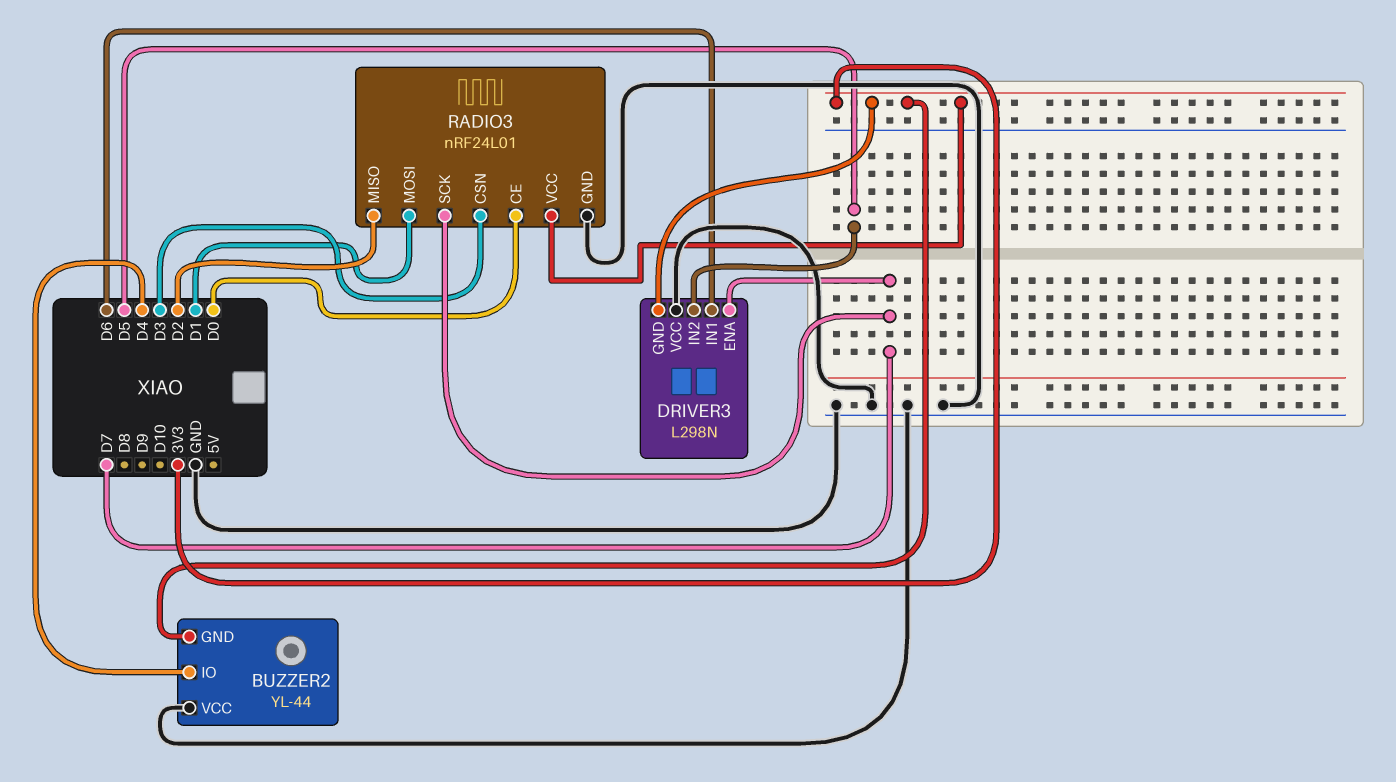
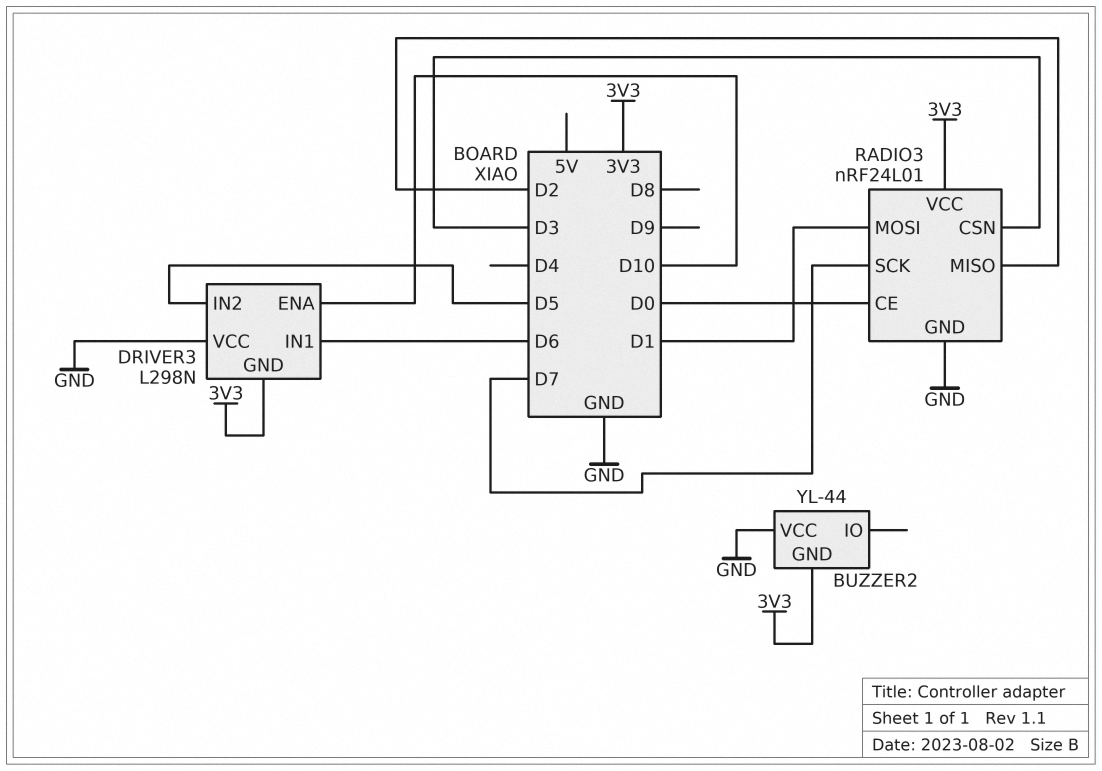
BUZZER2 pin IO: D4 -> none
DRIVER3 pin ENA: D7 -> D10

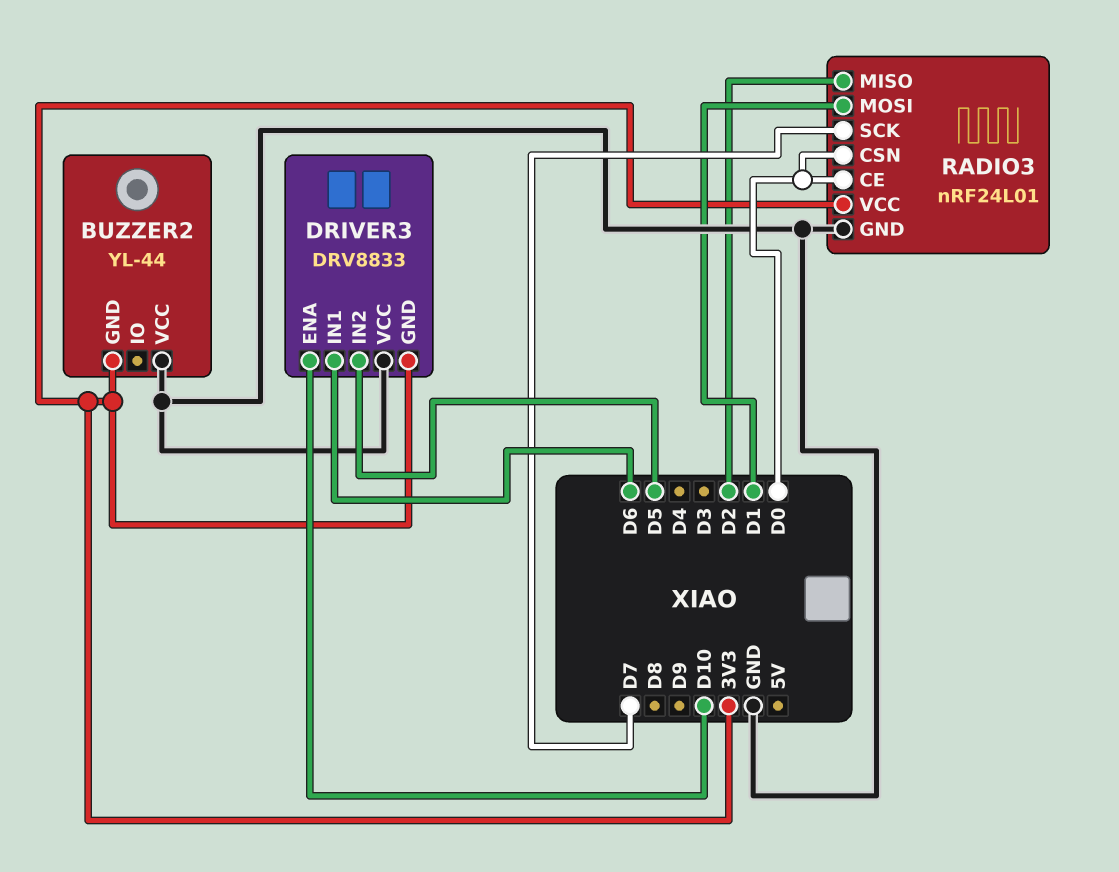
DRIVER3: L298N -> DRV8833
RADIO3 pin CSN: D3 -> D0

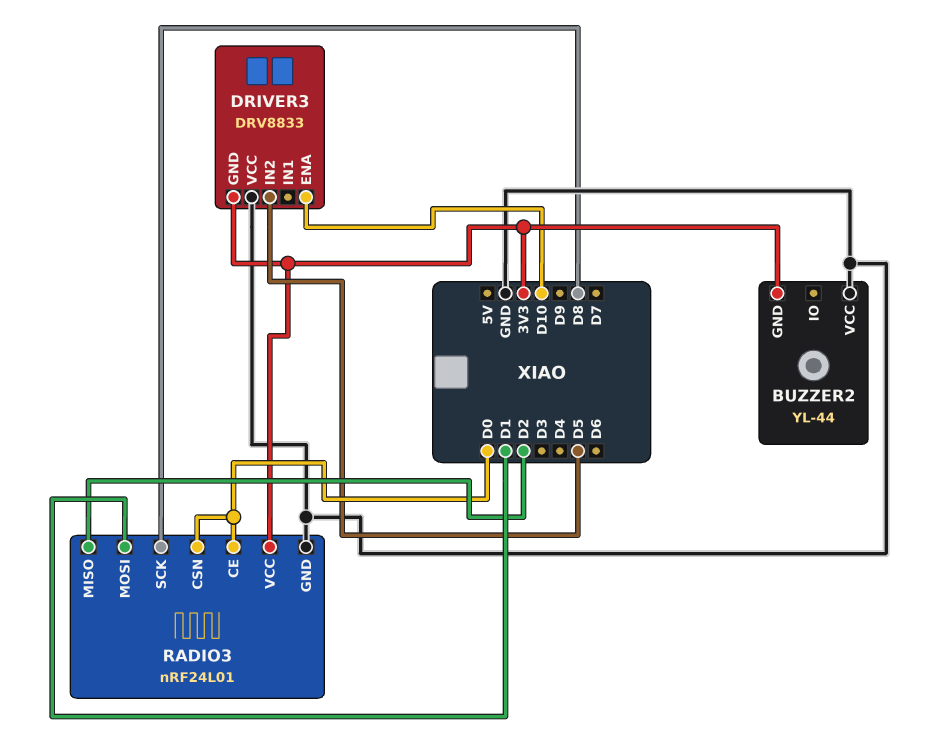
DRIVER3 pin IN1: D6 -> none
RADIO3 pin SCK: D7 -> D8

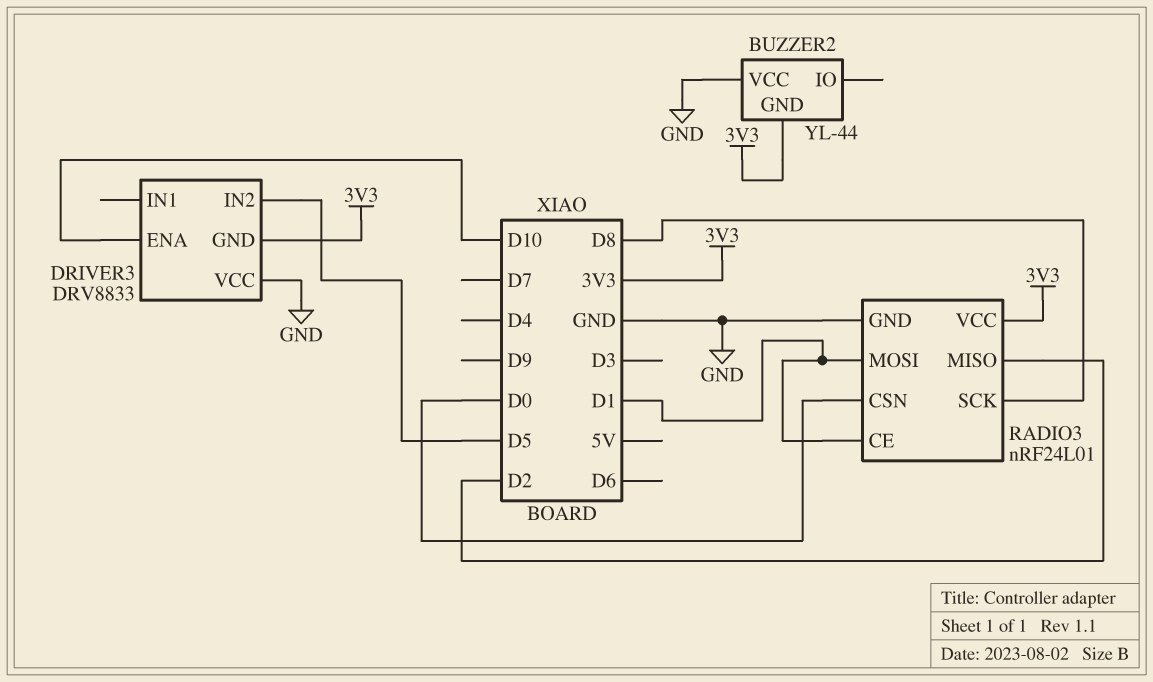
RADIO3 pin CE: D0 -> D1

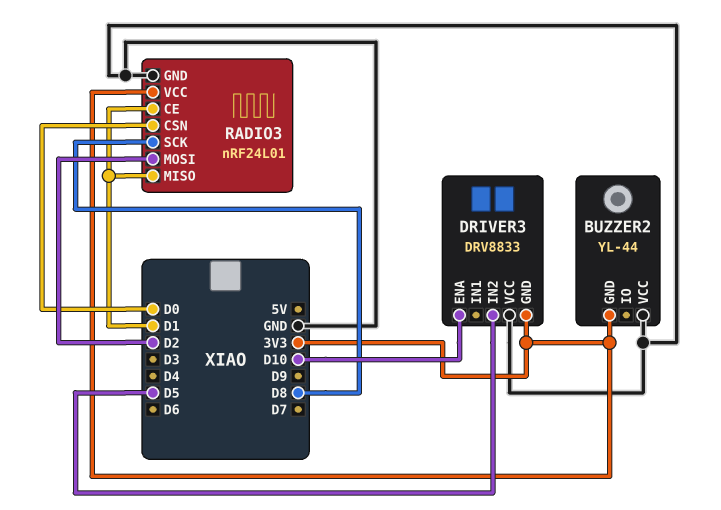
RADIO3 pin MISO: D2 -> D1
RADIO3 pin MOSI: D1 -> D2

